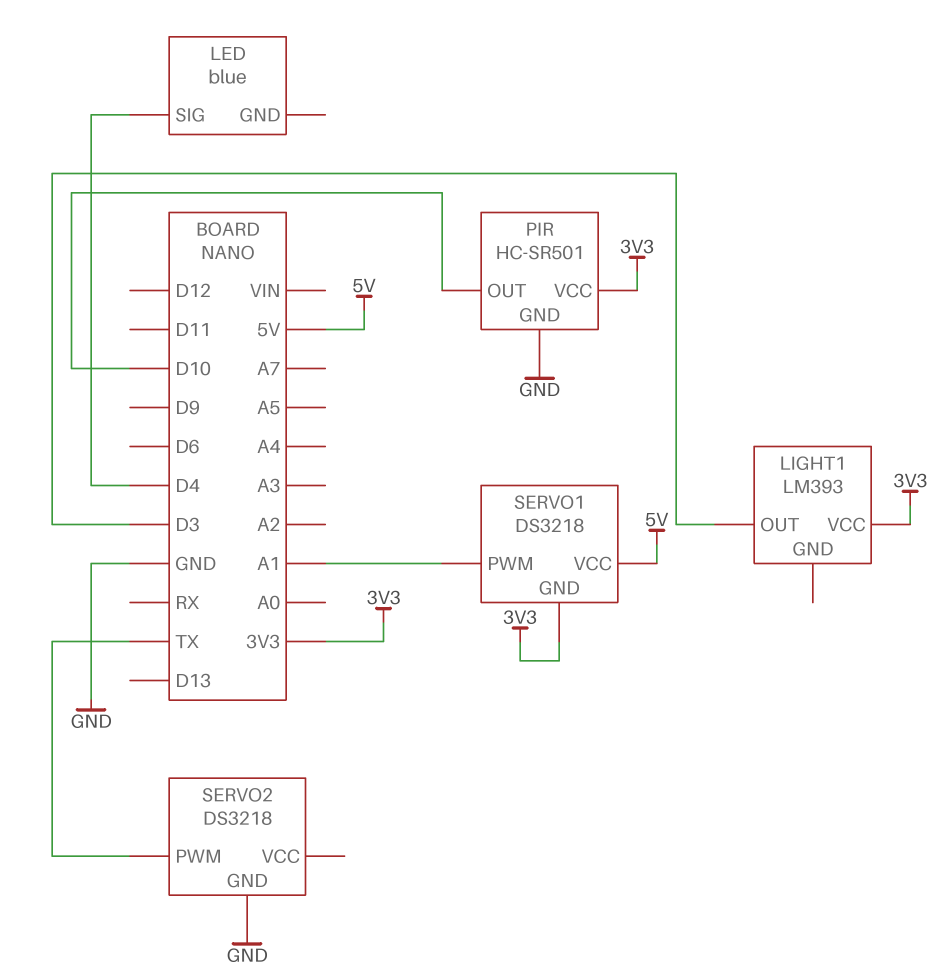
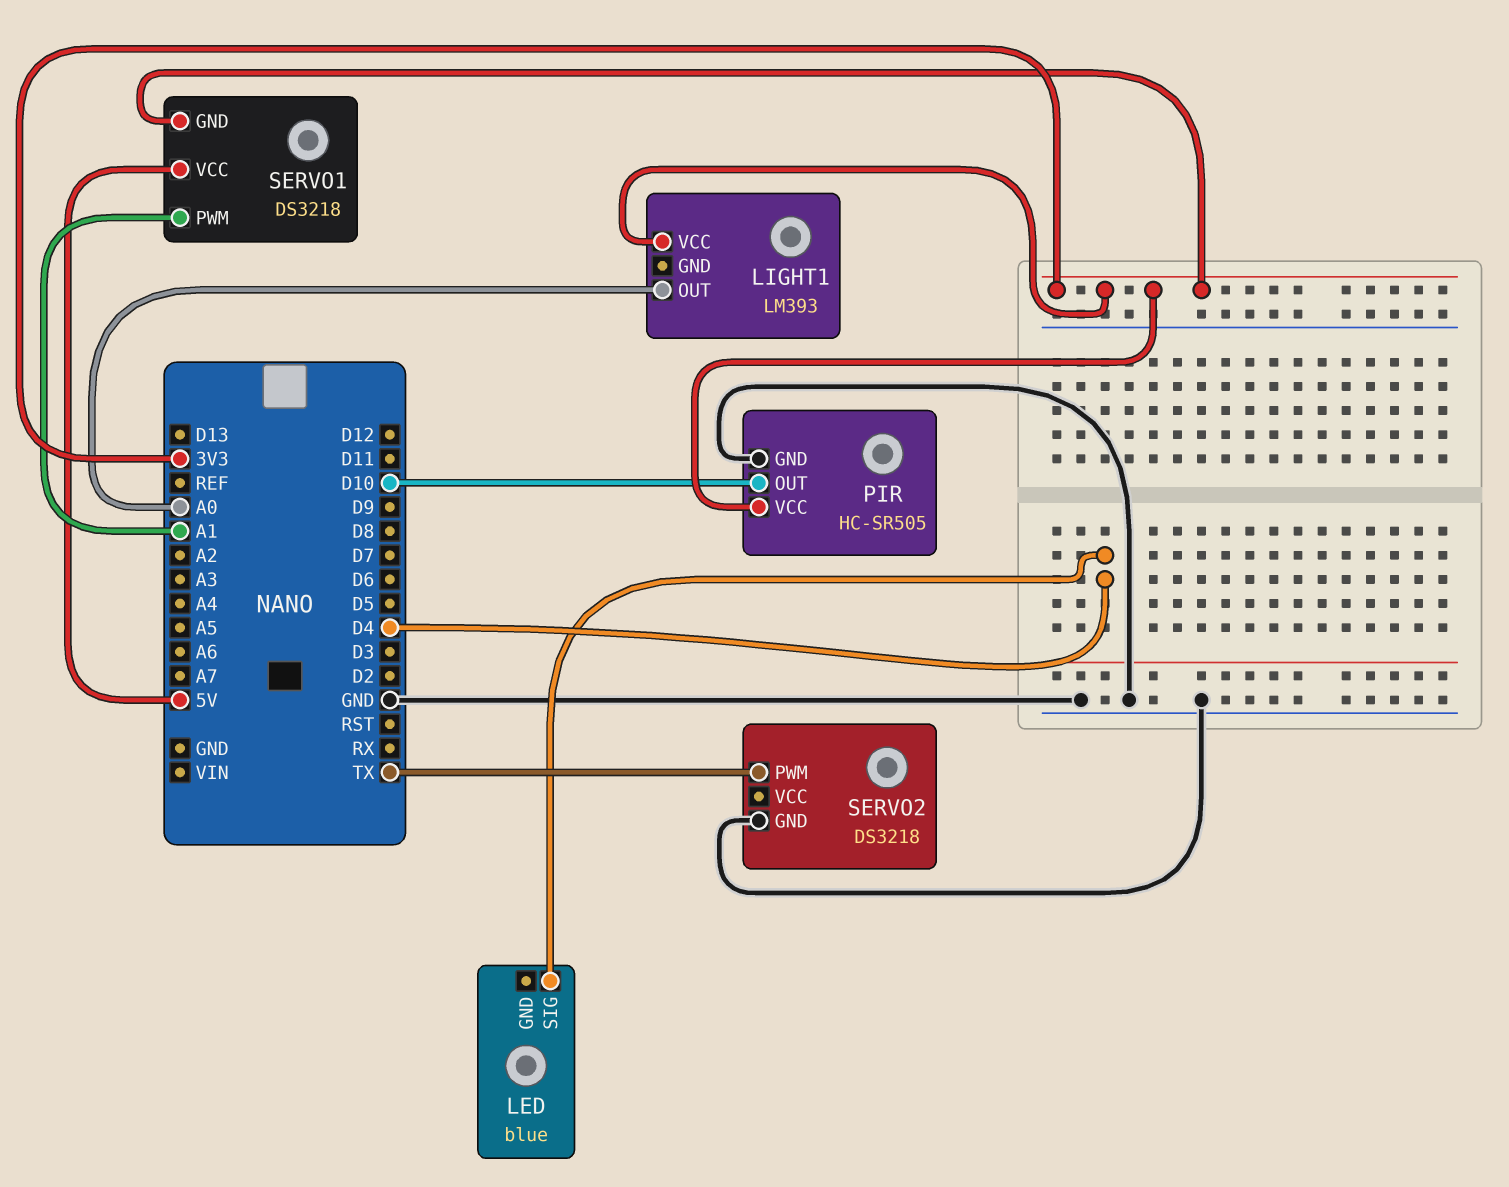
LIGHT1 pin OUT: D3 -> A0
PIR: HC-SR501 -> HC-SR505

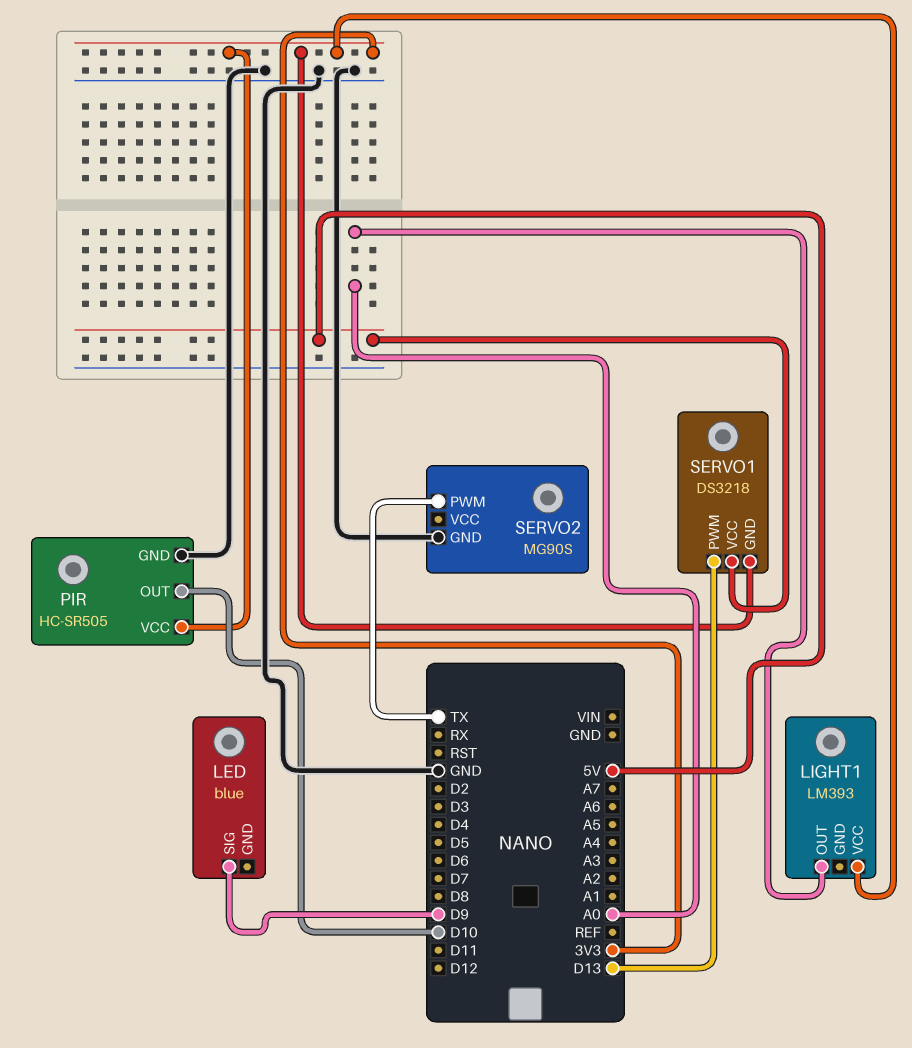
LED pin SIG: D4 -> D9
SERVO1 pin PWM: A1 -> D13
SERVO2: DS3218 -> MG90S

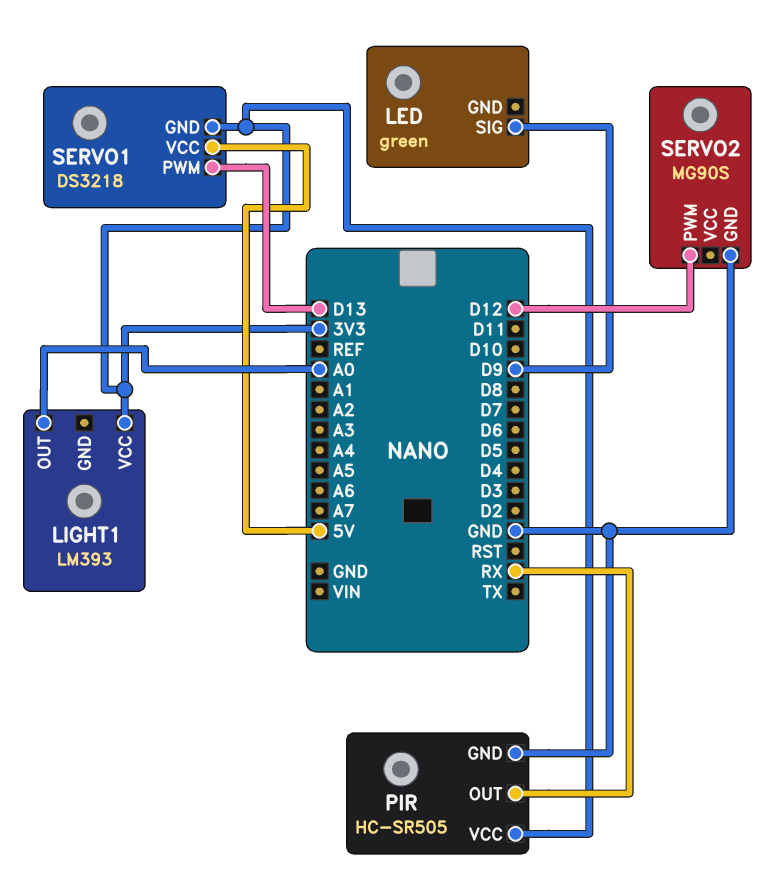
LED: blue -> green
PIR pin OUT: D10 -> RX
SERVO2 pin PWM: TX -> D12

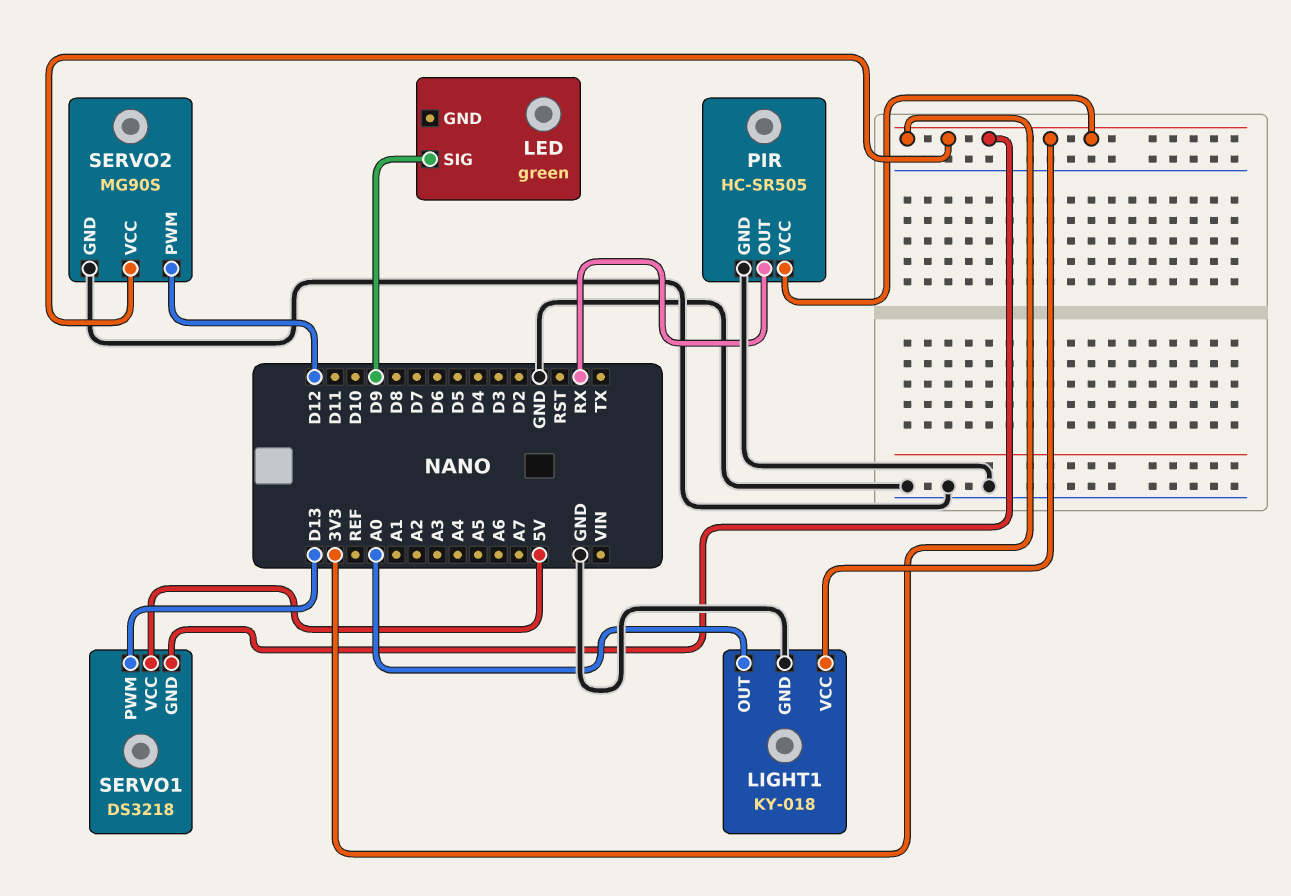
LIGHT1: LM393 -> KY-018
LIGHT1 pin GND: none -> GND
SERVO2 pin VCC: none -> 3V3

